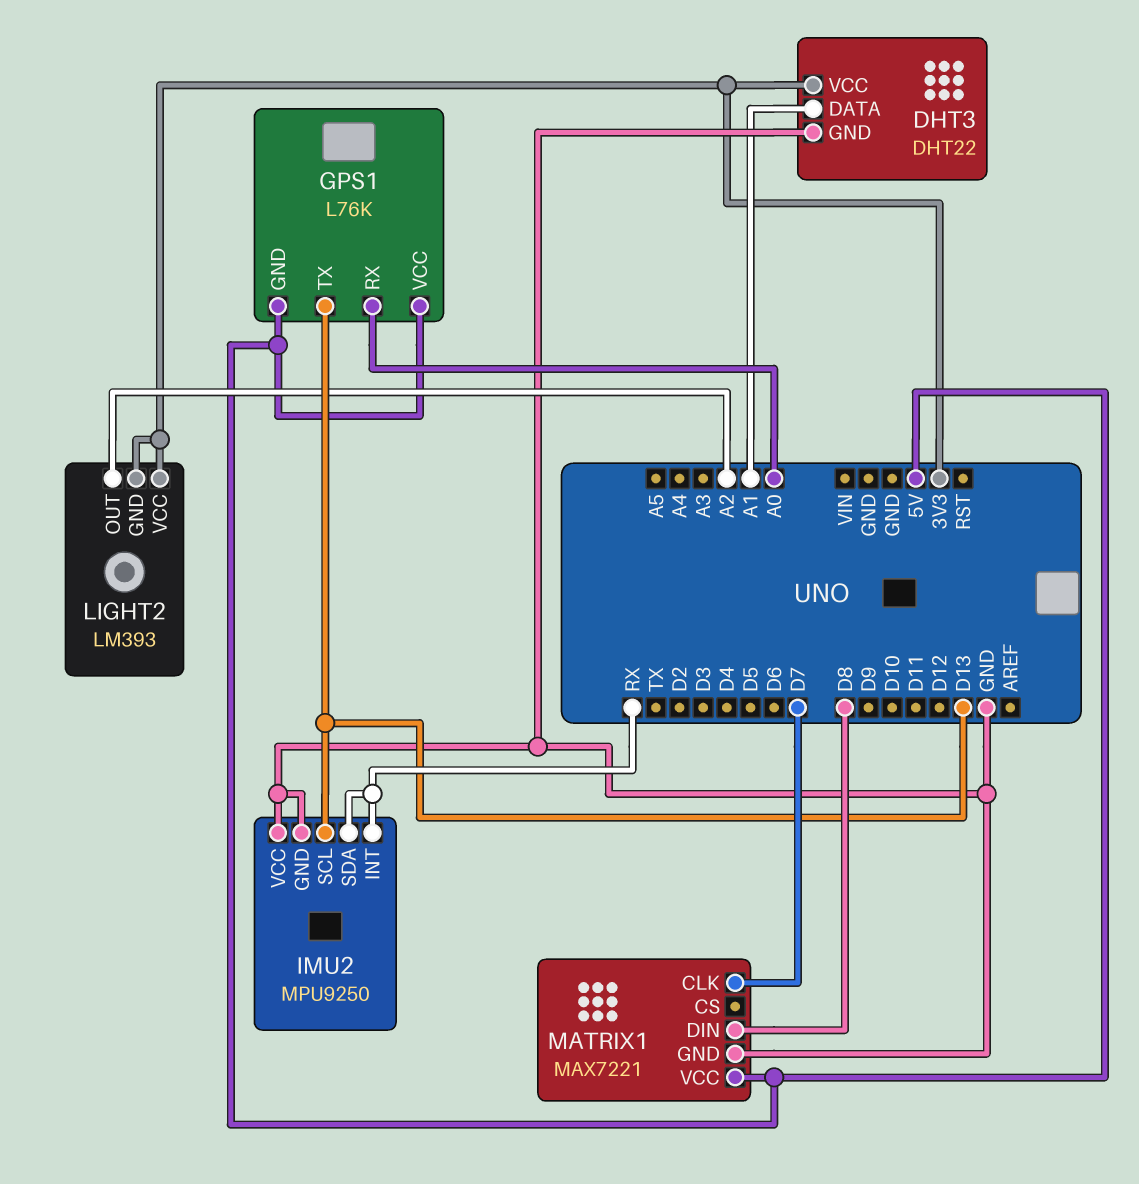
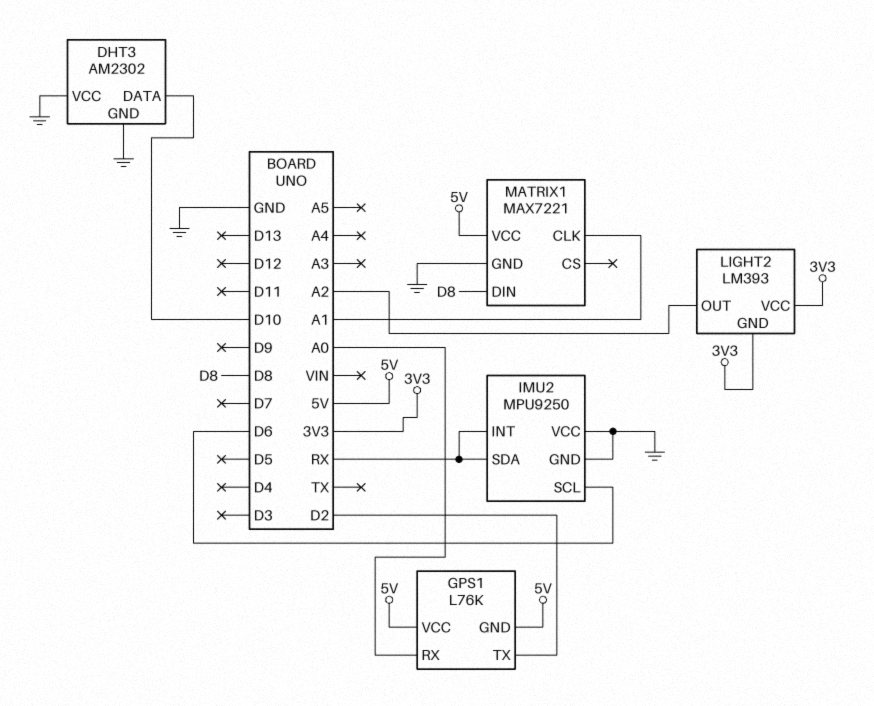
DHT3: DHT22 -> AM2302
DHT3 pin DATA: A1 -> D10
DHT3 pin VCC: 3V3 -> GND
GPS1 pin TX: D13 -> D2
IMU2 pin SCL: D13 -> D6
MATRIX1 pin CLK: D7 -> A1

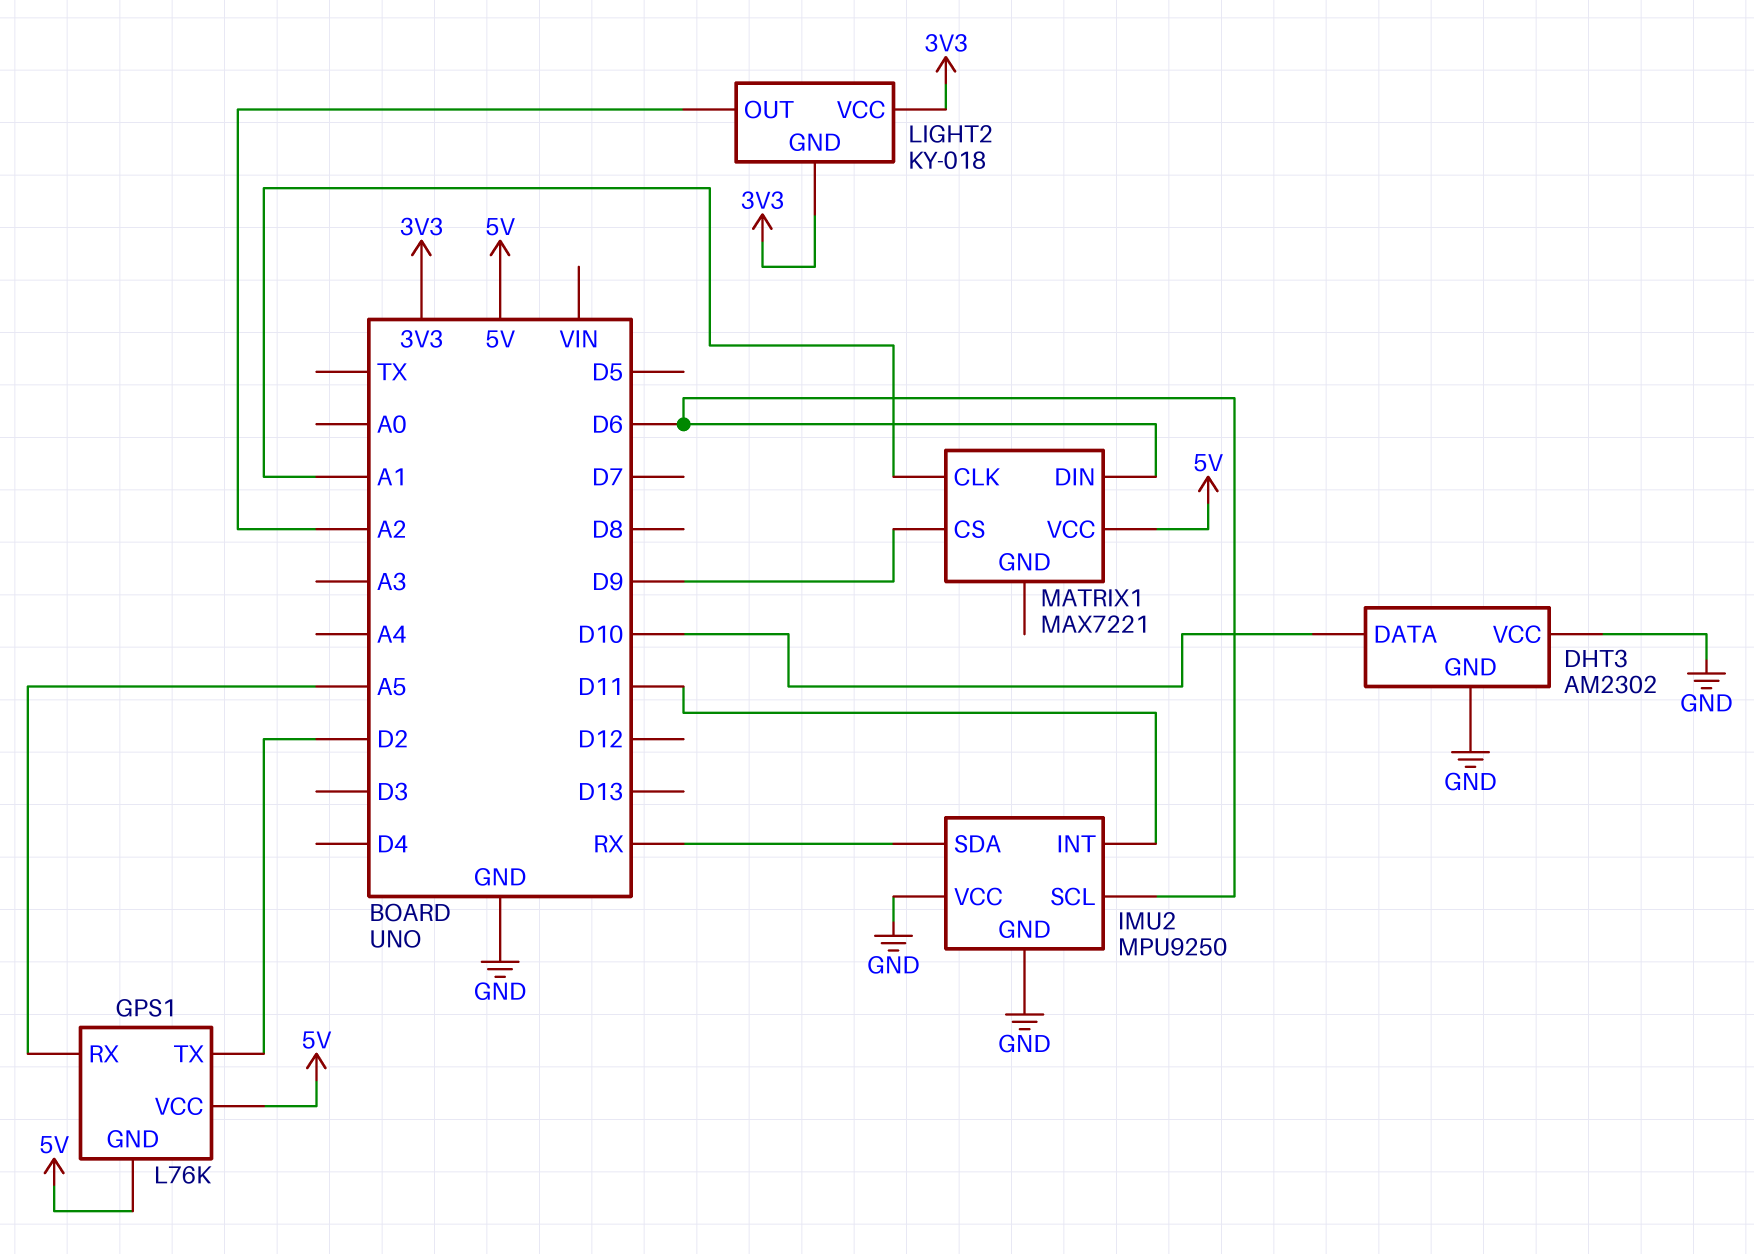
GPS1 pin RX: A0 -> A5
IMU2 pin INT: RX -> D11
LIGHT2: LM393 -> KY-018
MATRIX1 pin CS: none -> D9
MATRIX1 pin DIN: D8 -> D6
MATRIX1 pin GND: GND -> none

